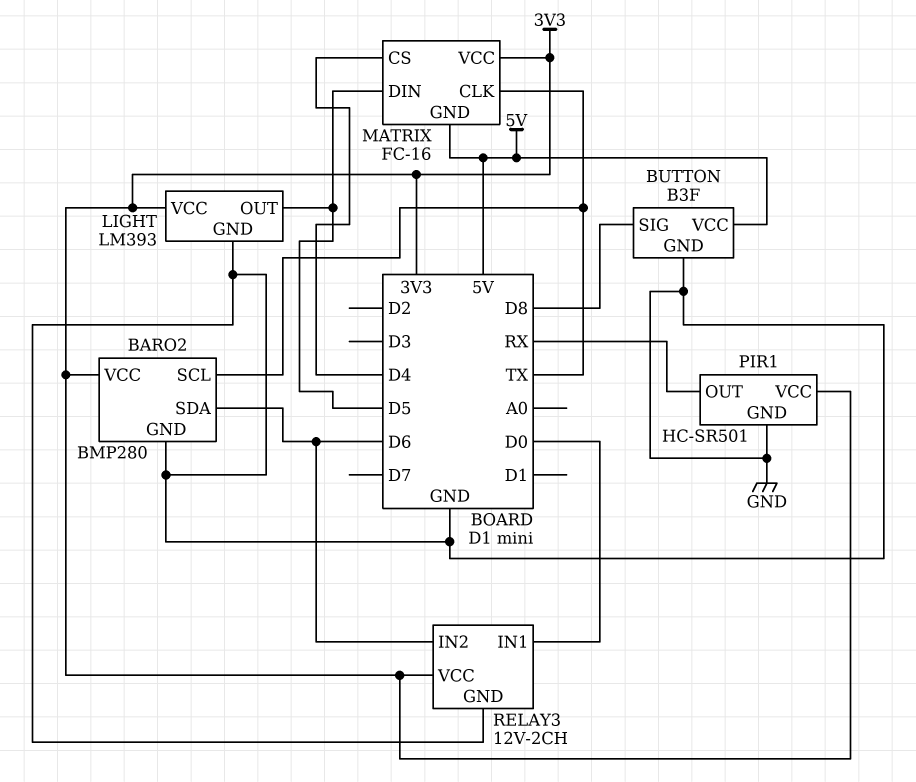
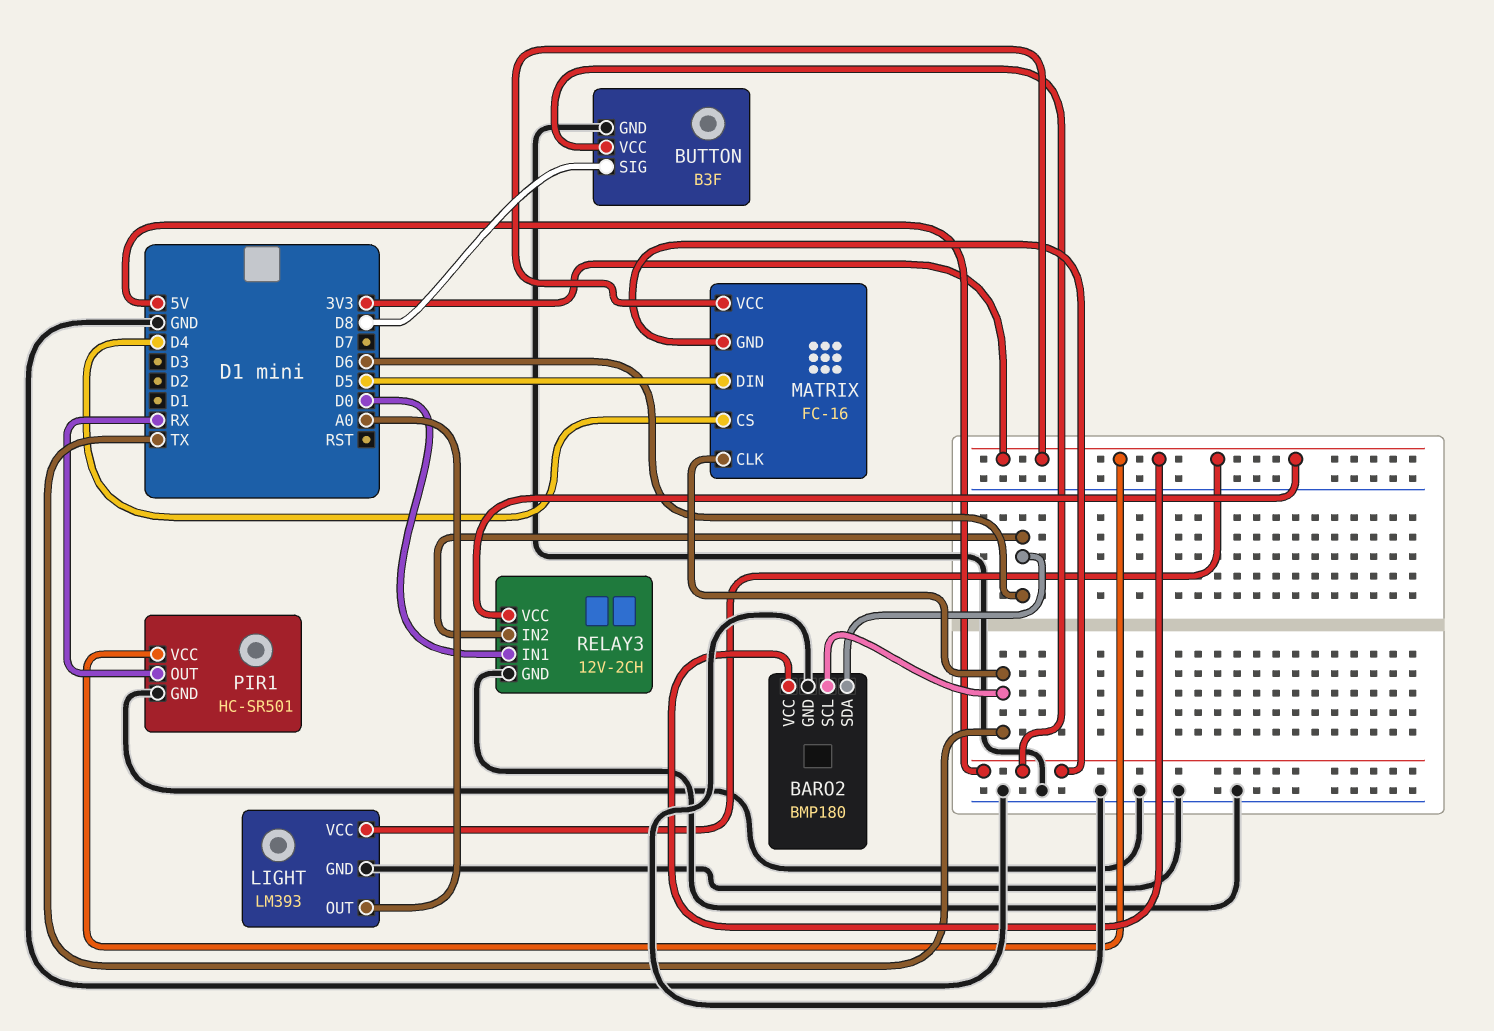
BARO2: BMP280 -> BMP180
LIGHT pin OUT: D5 -> A0

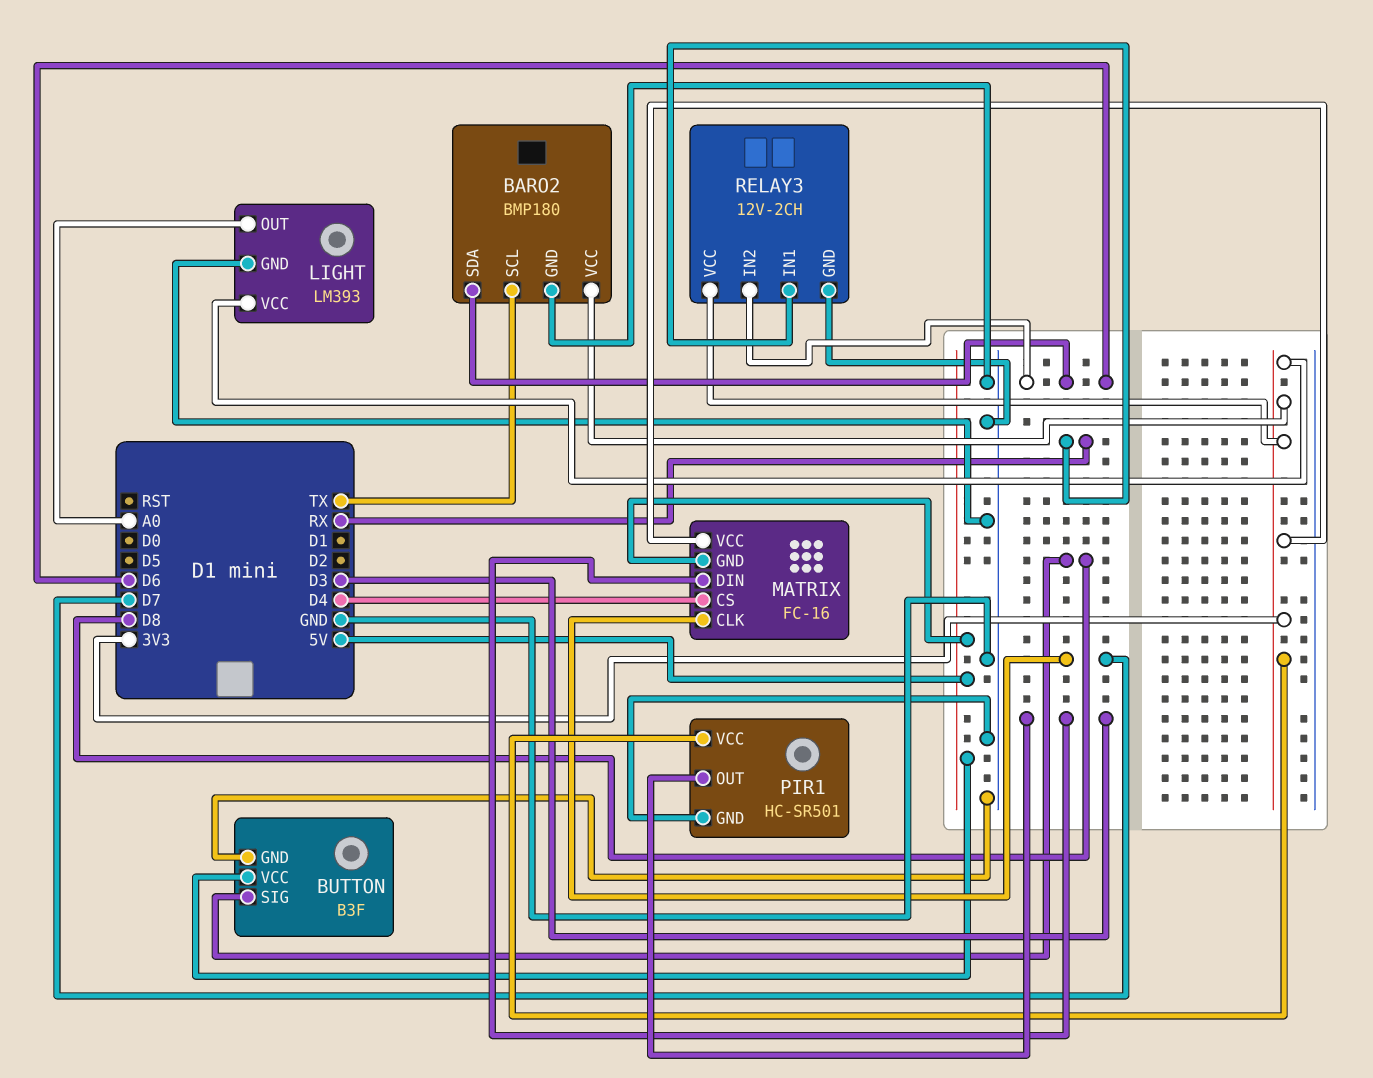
MATRIX pin CLK: TX -> D7
MATRIX pin DIN: D5 -> D3
PIR1 pin OUT: RX -> D3
RELAY3 pin IN1: D0 -> RX

